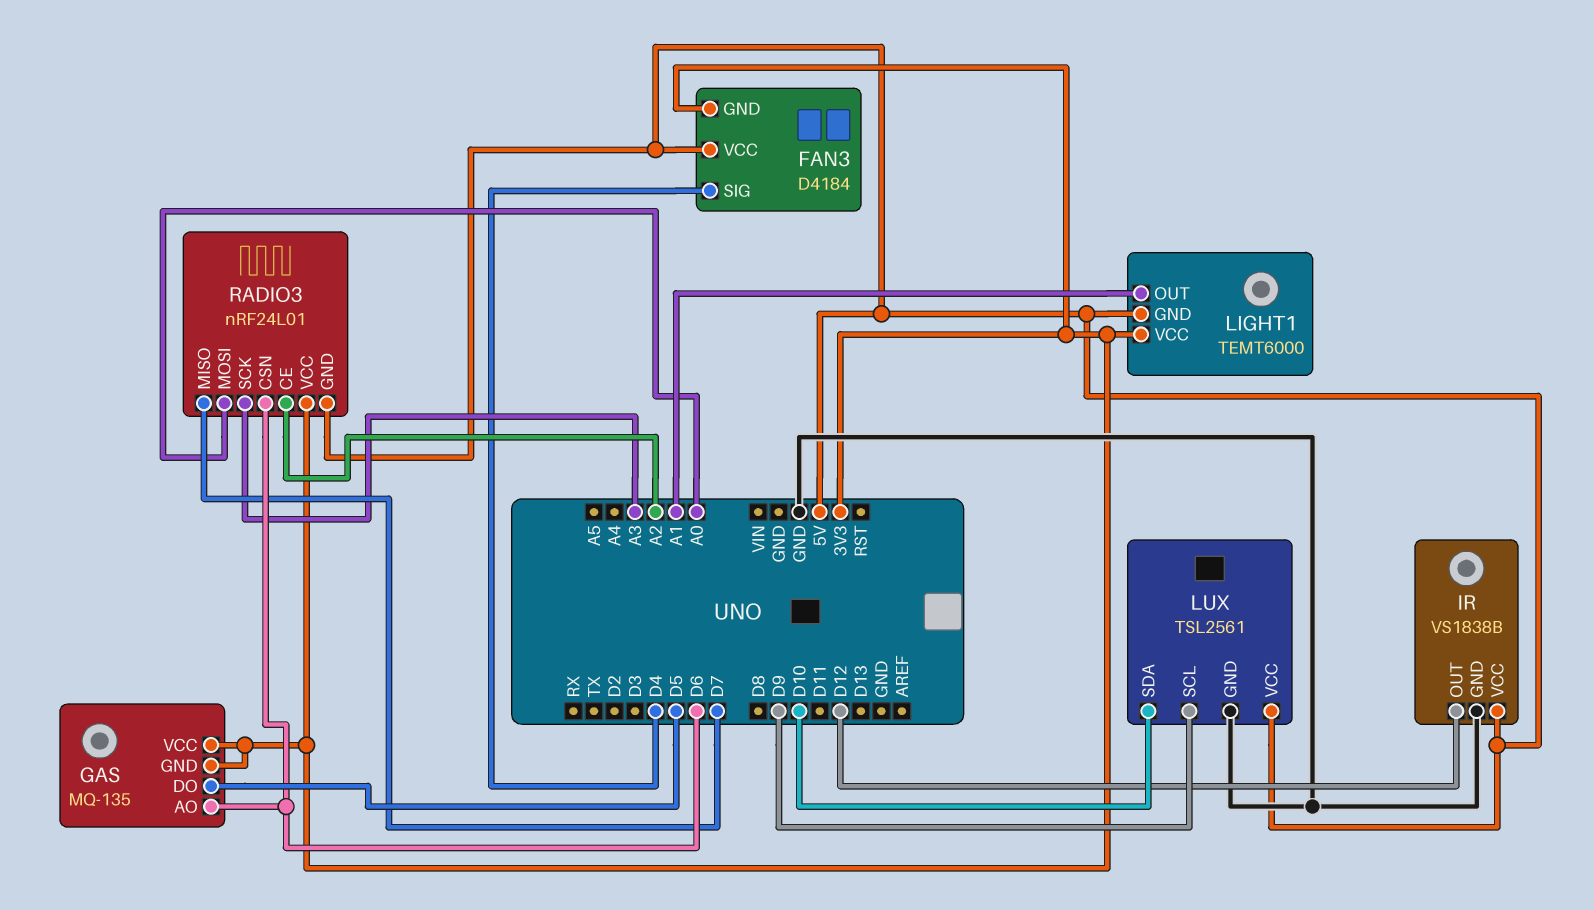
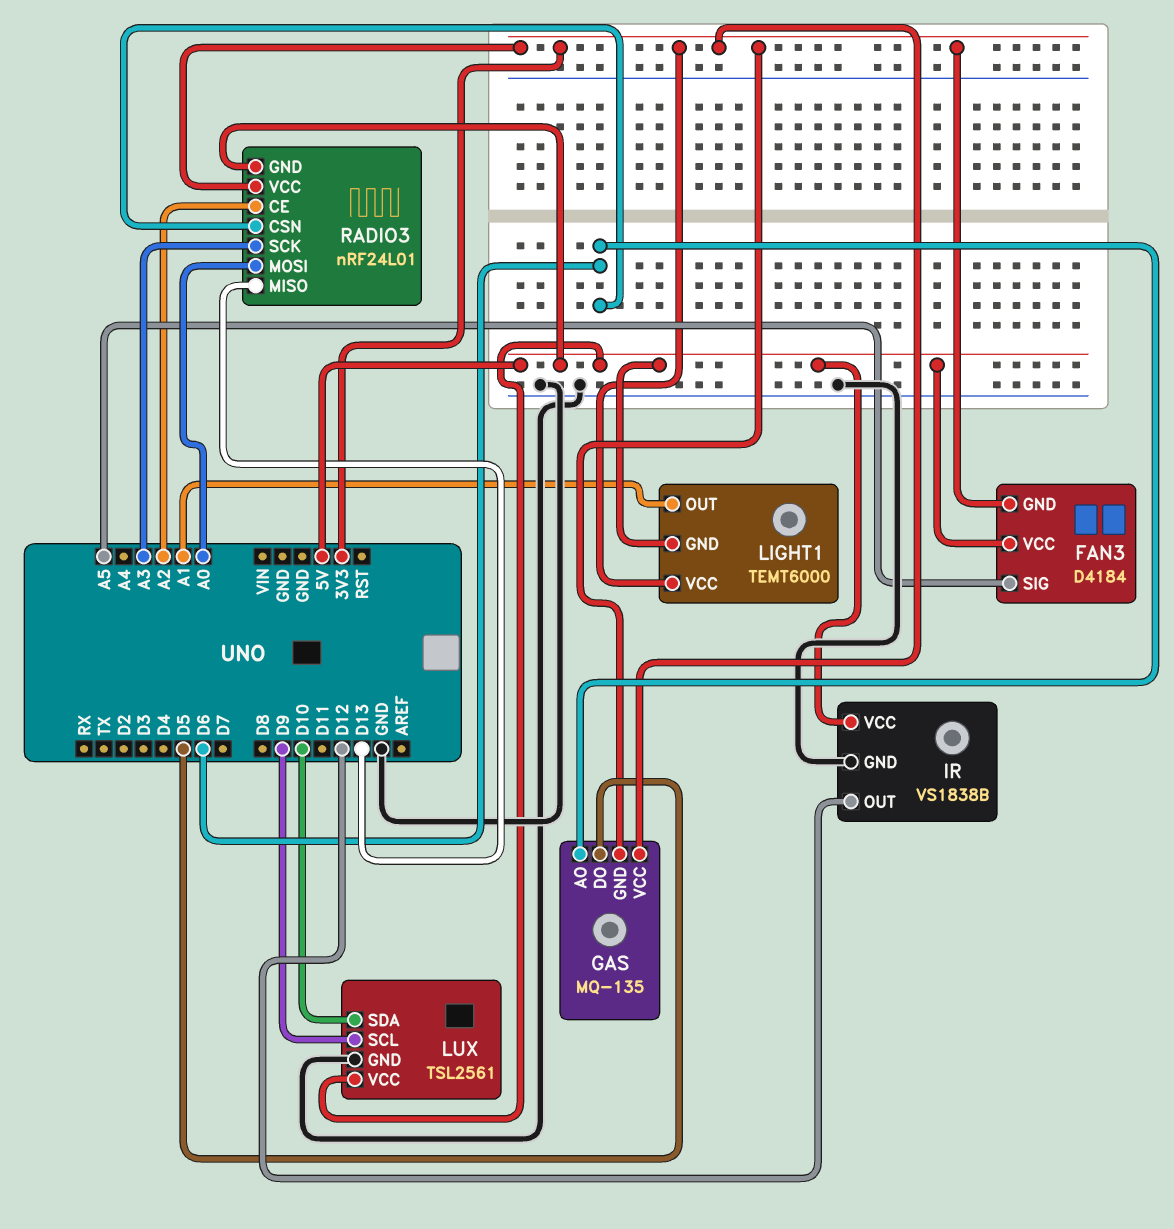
FAN3 pin SIG: D4 -> A5
RADIO3 pin MISO: D7 -> D13

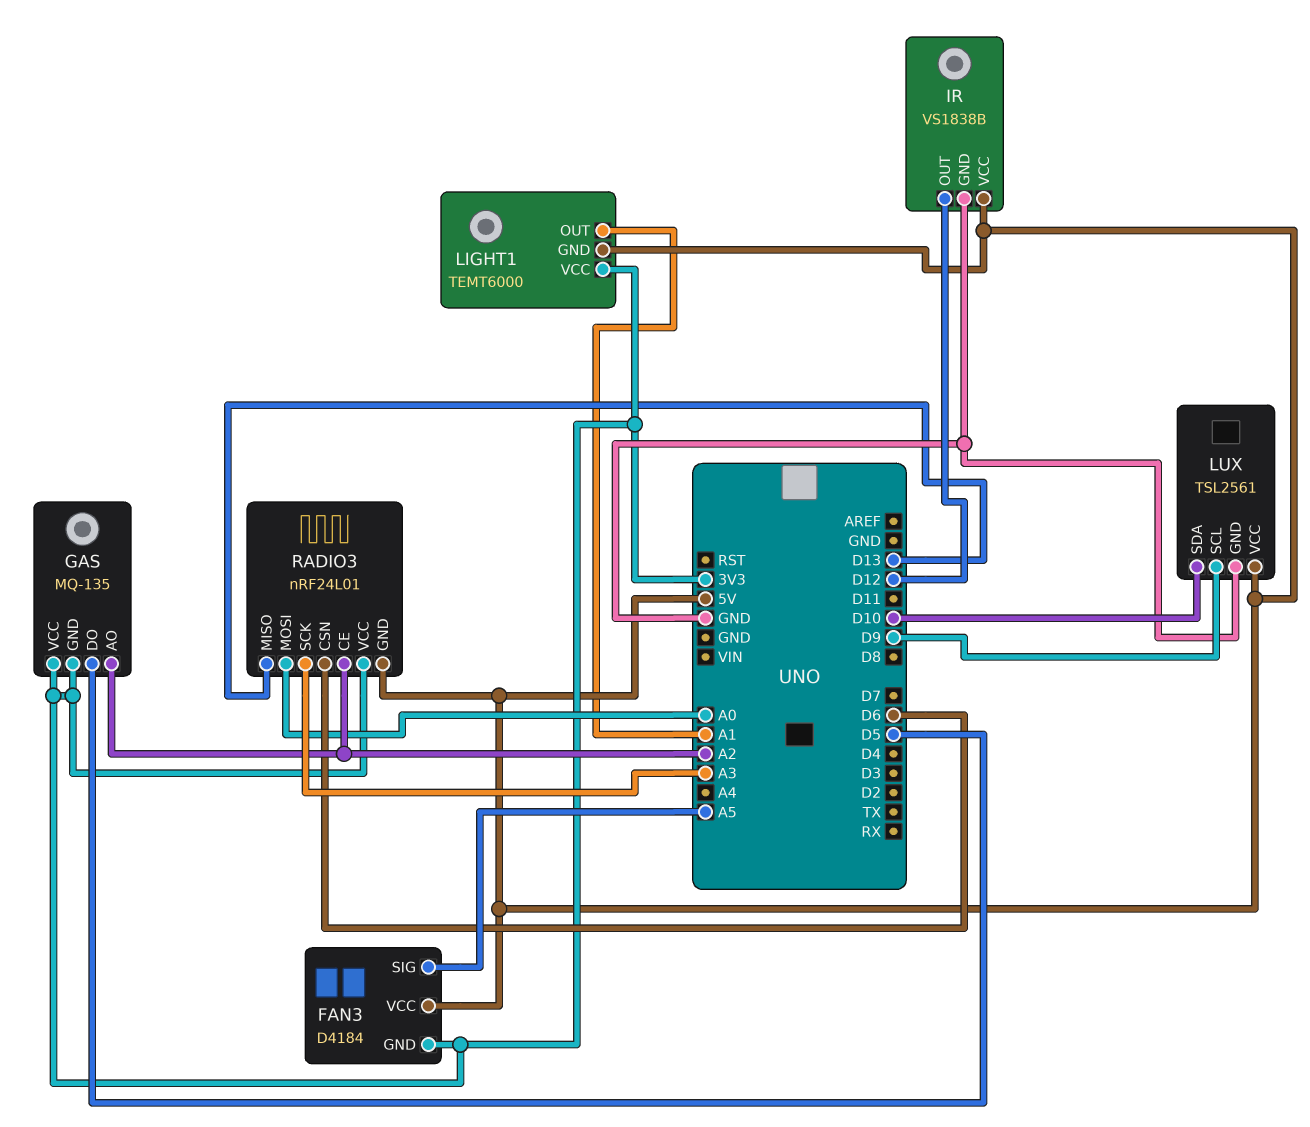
GAS pin AO: D6 -> A2

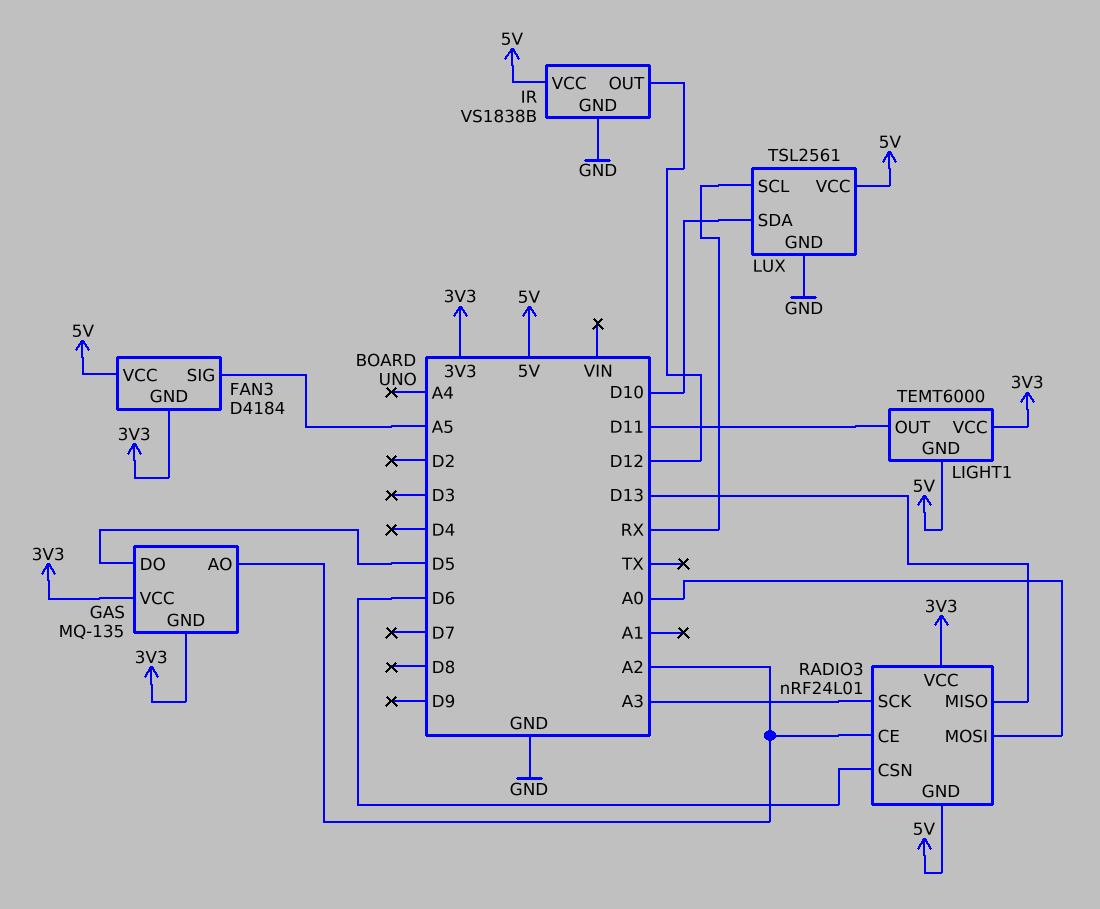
LIGHT1 pin OUT: A1 -> D11
LUX pin SCL: D9 -> RX

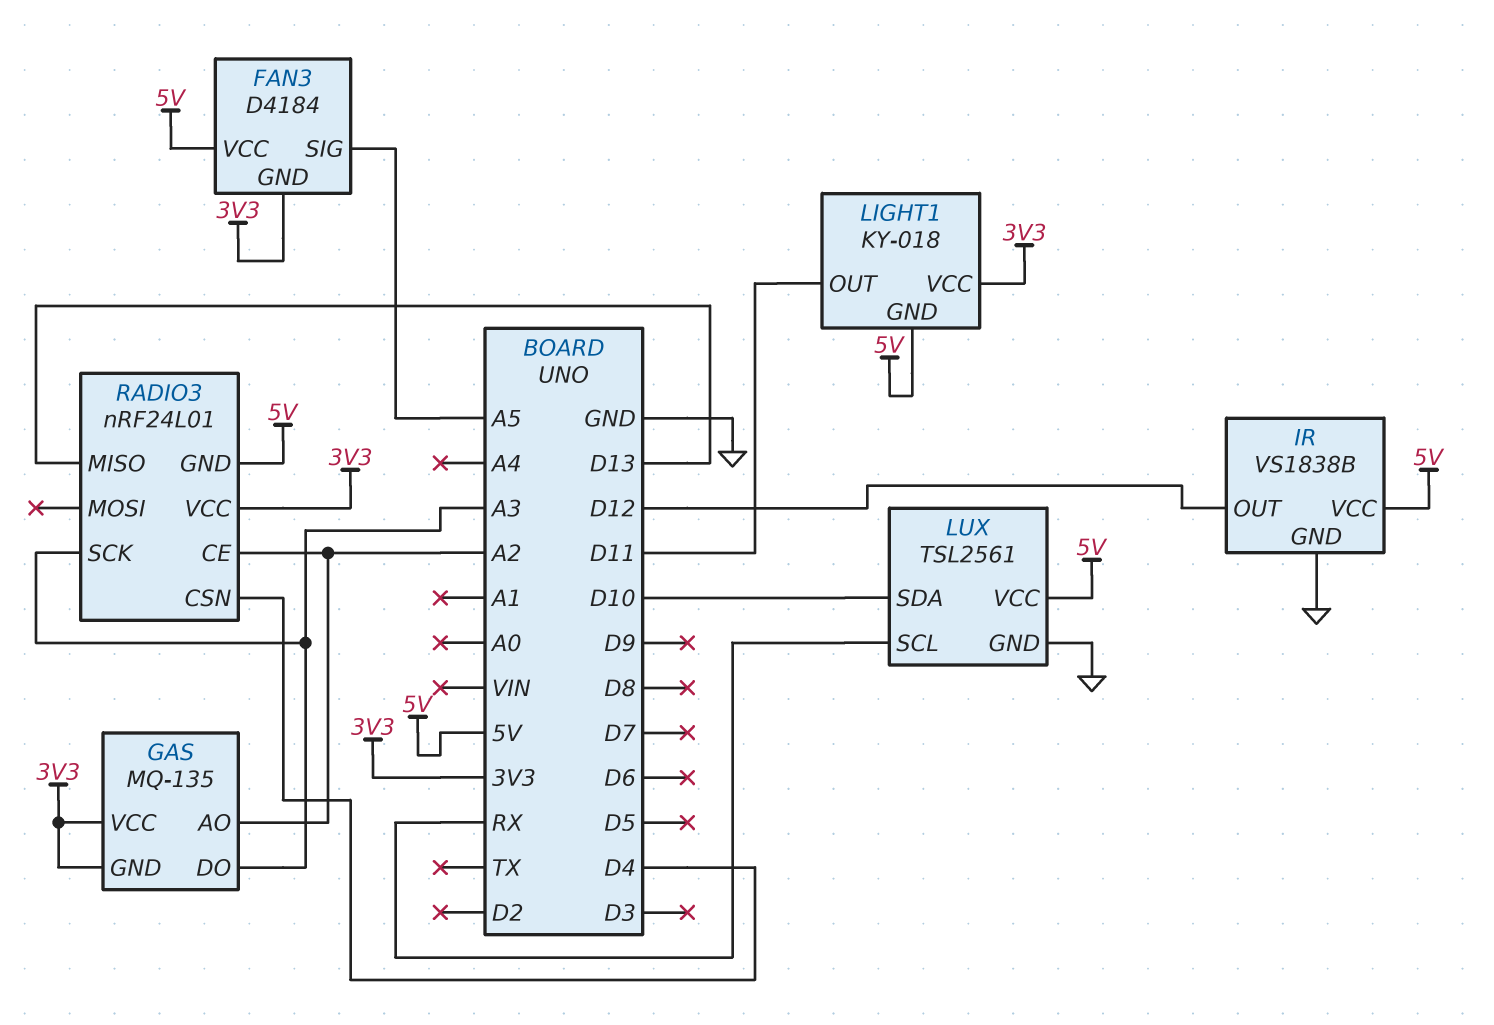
GAS pin DO: D5 -> A3
LIGHT1: TEMT6000 -> KY-018
RADIO3 pin CSN: D6 -> D4
RADIO3 pin MOSI: A0 -> none

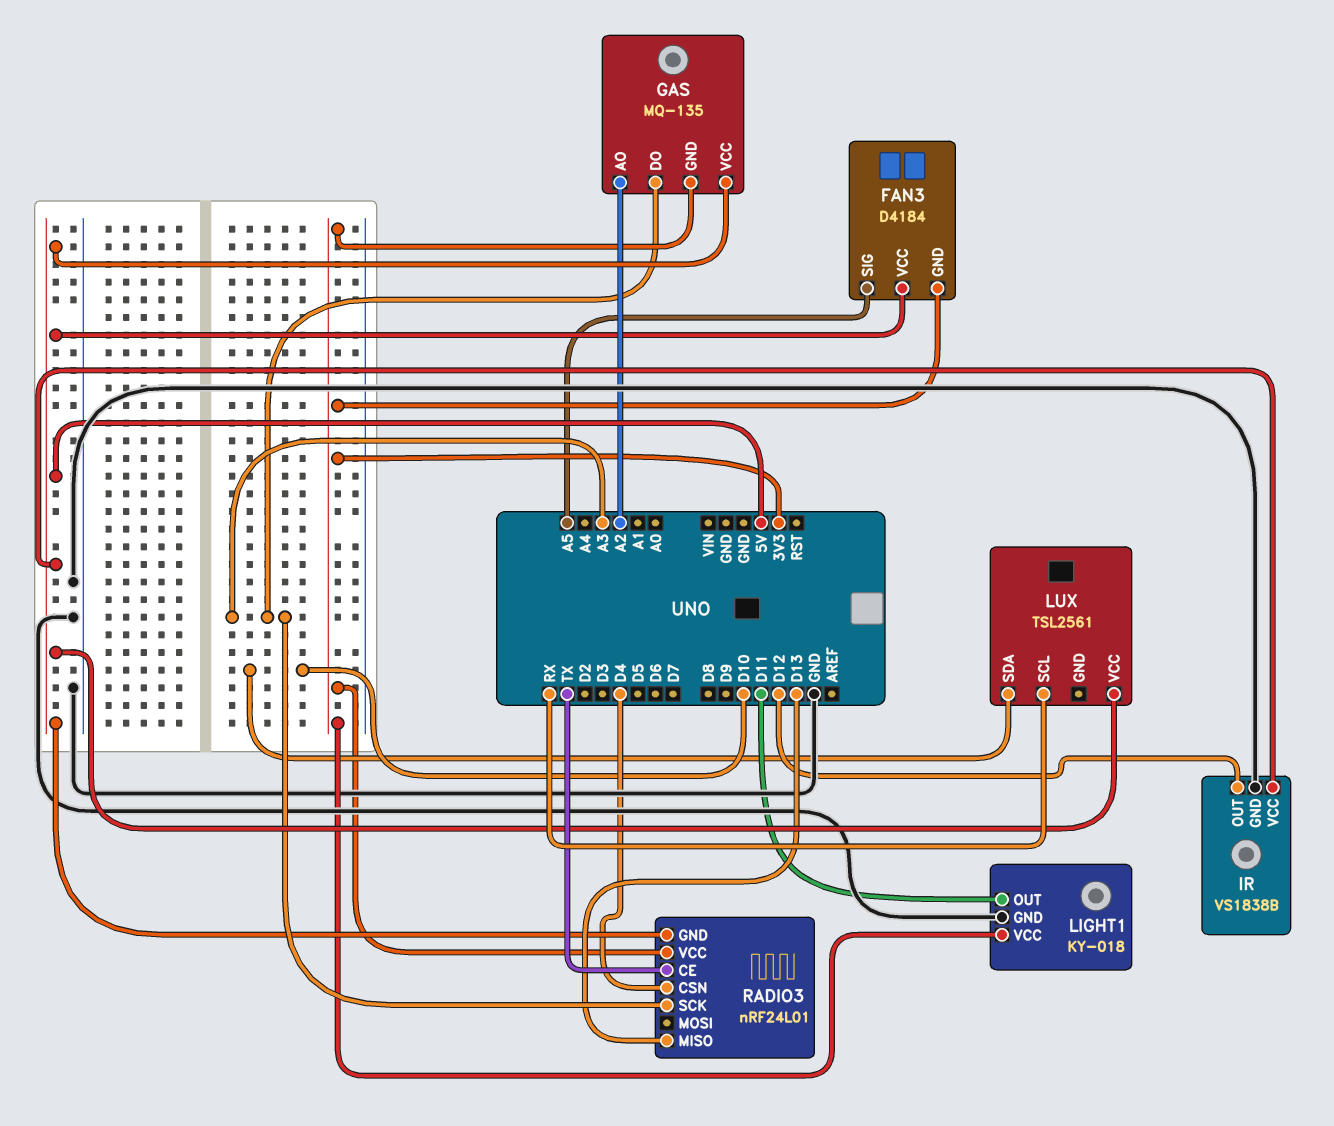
GAS pin VCC: 3V3 -> 5V
LIGHT1 pin GND: 5V -> GND
LUX pin GND: GND -> none
RADIO3 pin CE: A2 -> TX

